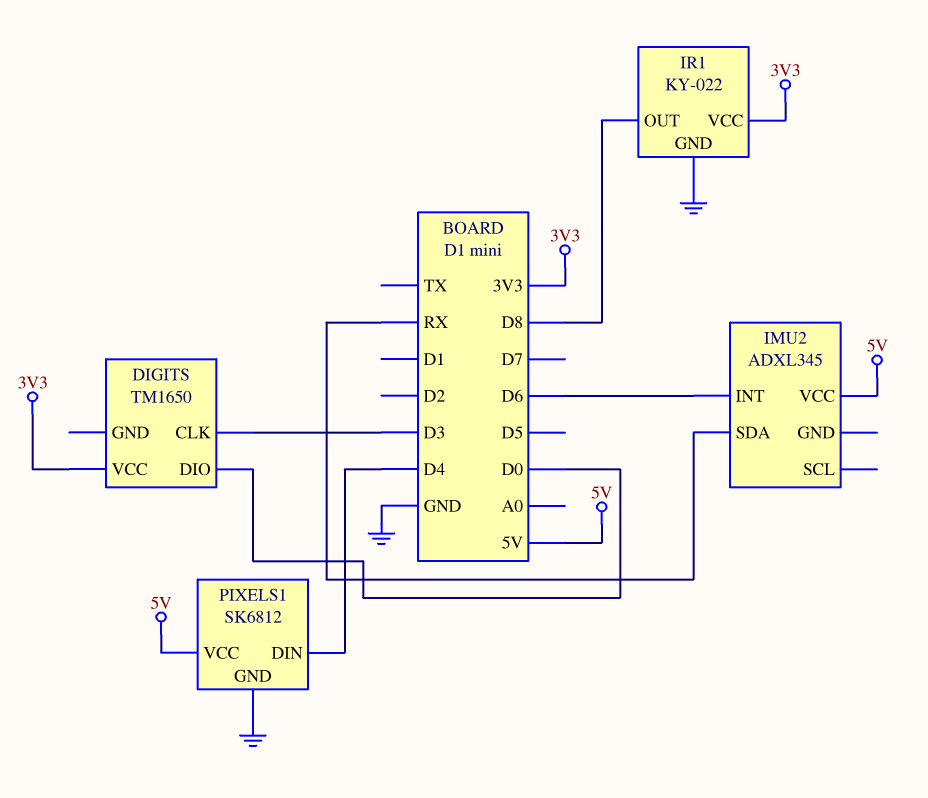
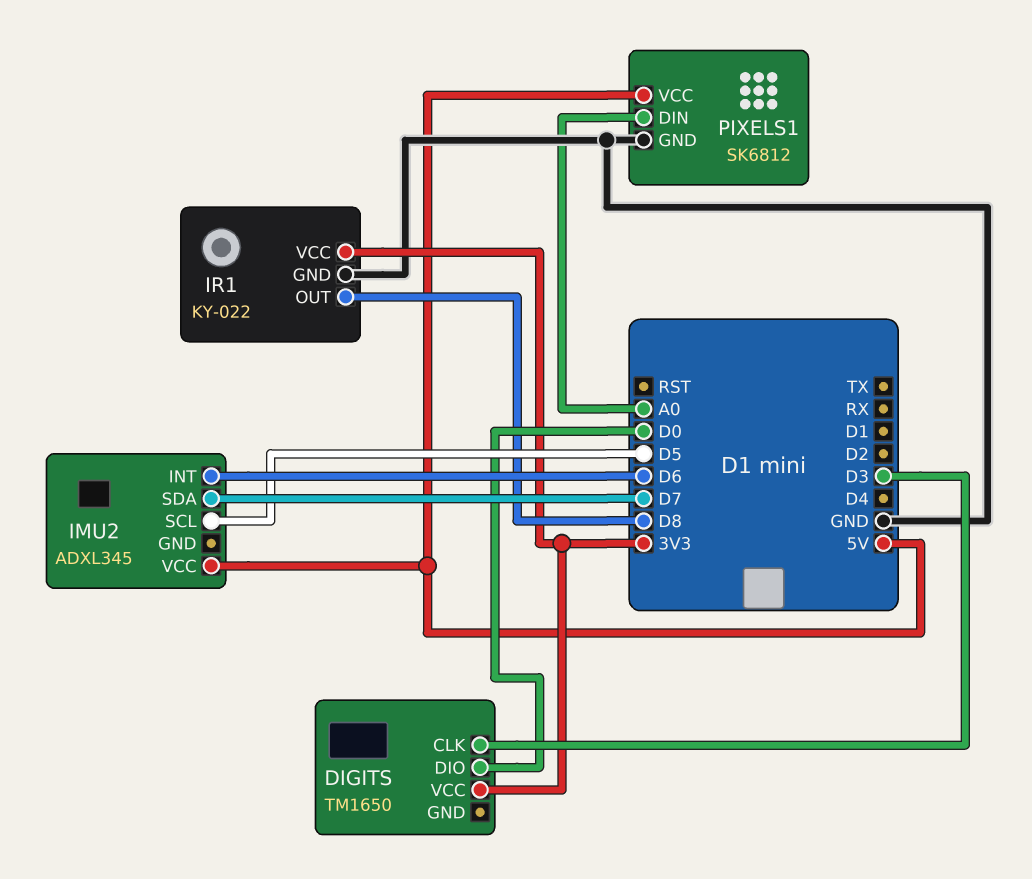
IMU2 pin SCL: none -> D5
IMU2 pin SDA: RX -> D7
PIXELS1 pin DIN: D4 -> A0

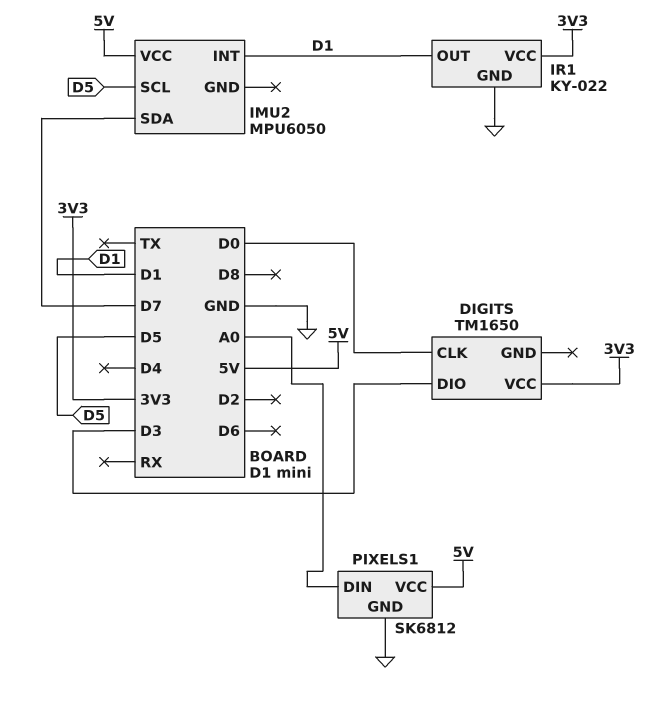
DIGITS pin CLK: D3 -> D0
DIGITS pin DIO: D0 -> D3
IMU2: ADXL345 -> MPU6050
IMU2 pin INT: D6 -> D1
IR1 pin OUT: D8 -> D1

